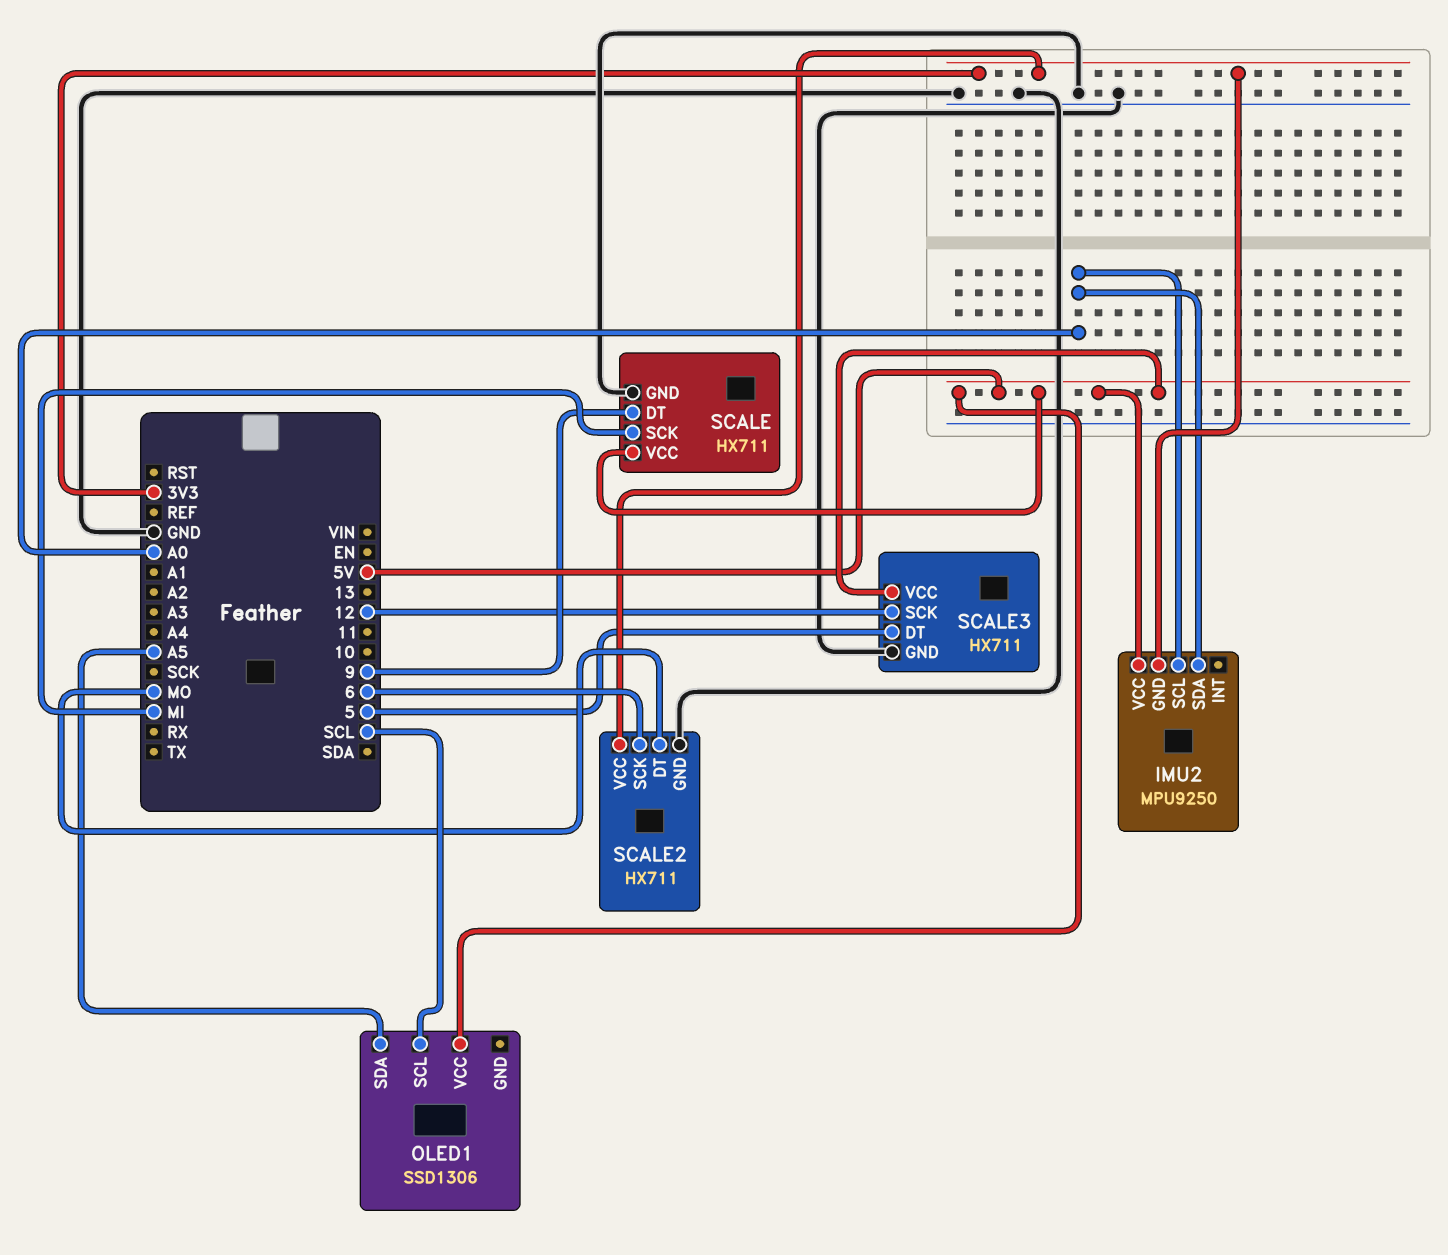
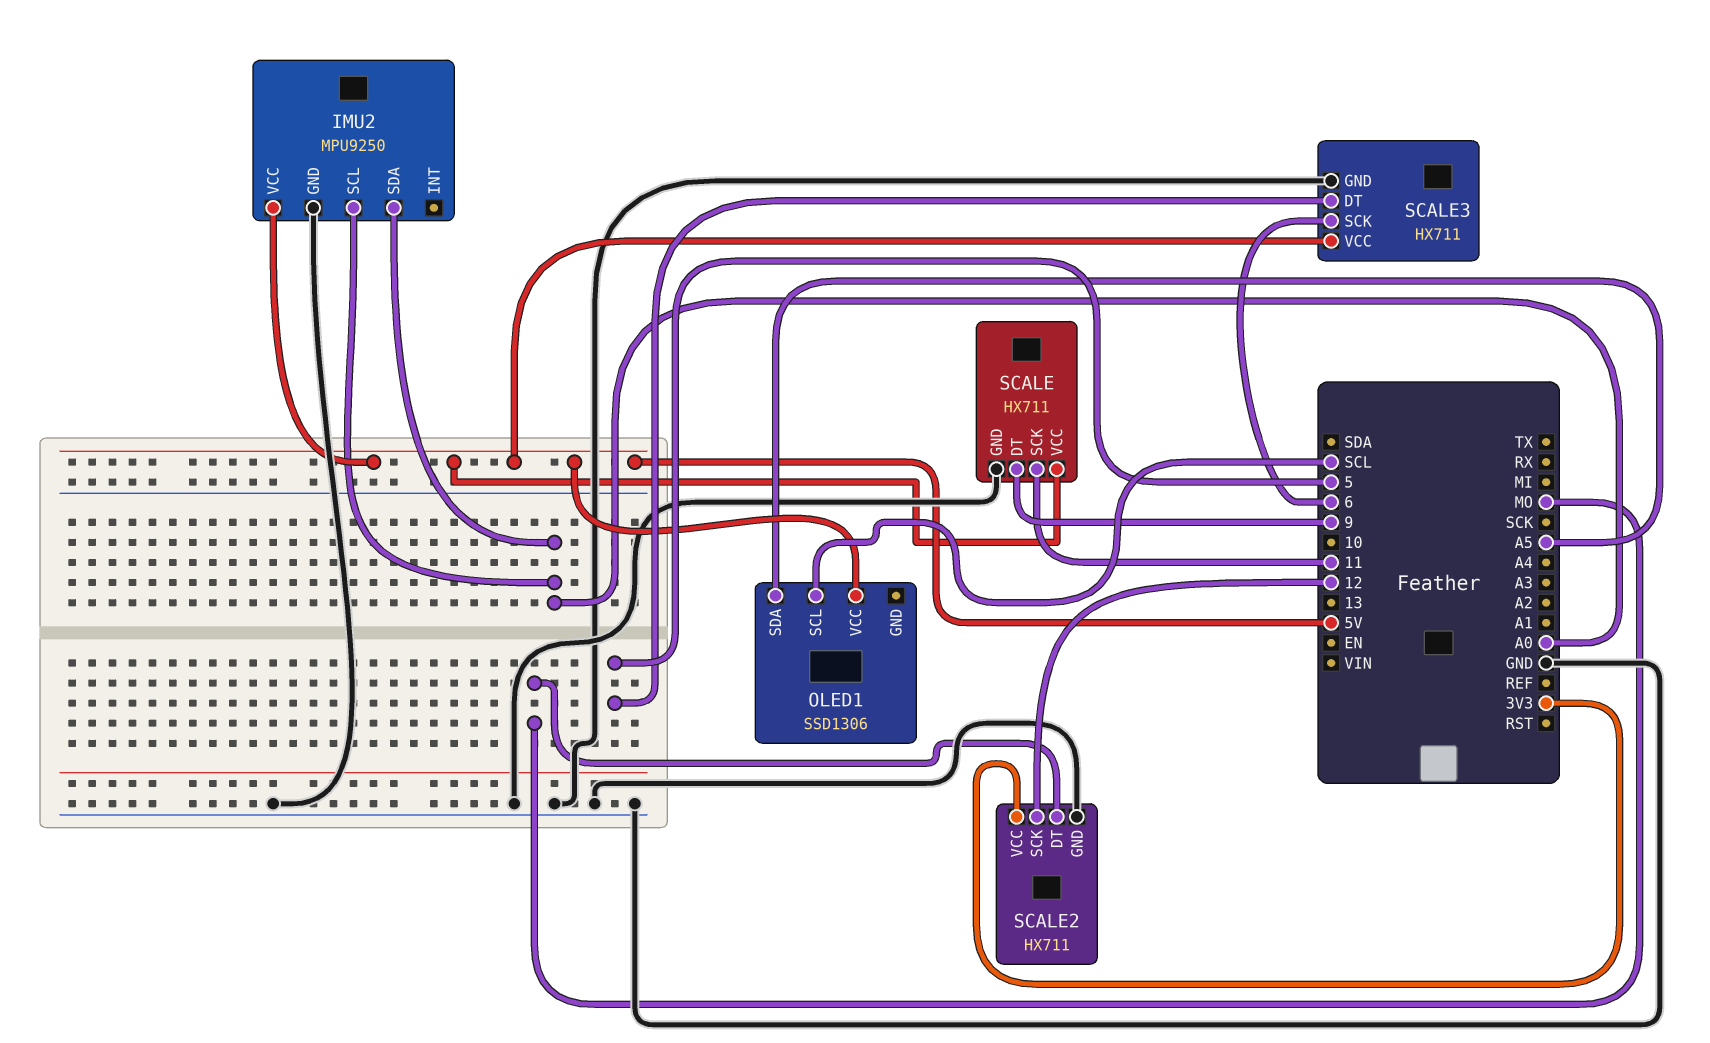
IMU2 pin GND: 3V3 -> GND
SCALE pin SCK: MI -> 11
SCALE2 pin SCK: 6 -> 12
SCALE3 pin SCK: 12 -> 6

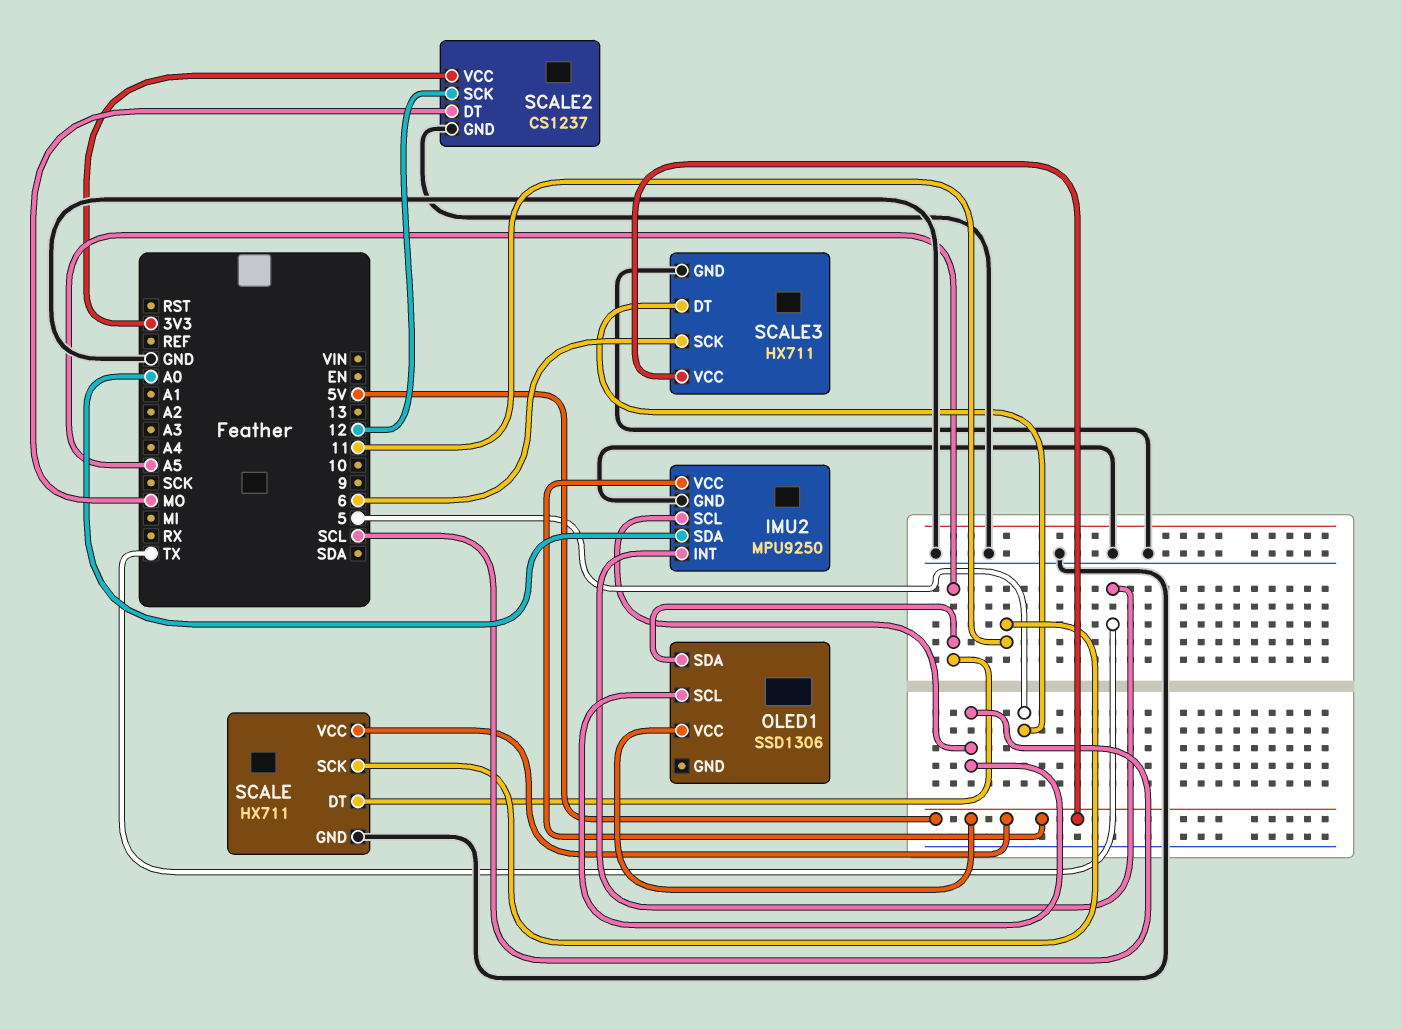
IMU2 pin INT: none -> TX
IMU2 pin SCL: A0 -> SCL
SCALE pin DT: 9 -> A5
SCALE2: HX711 -> CS1237

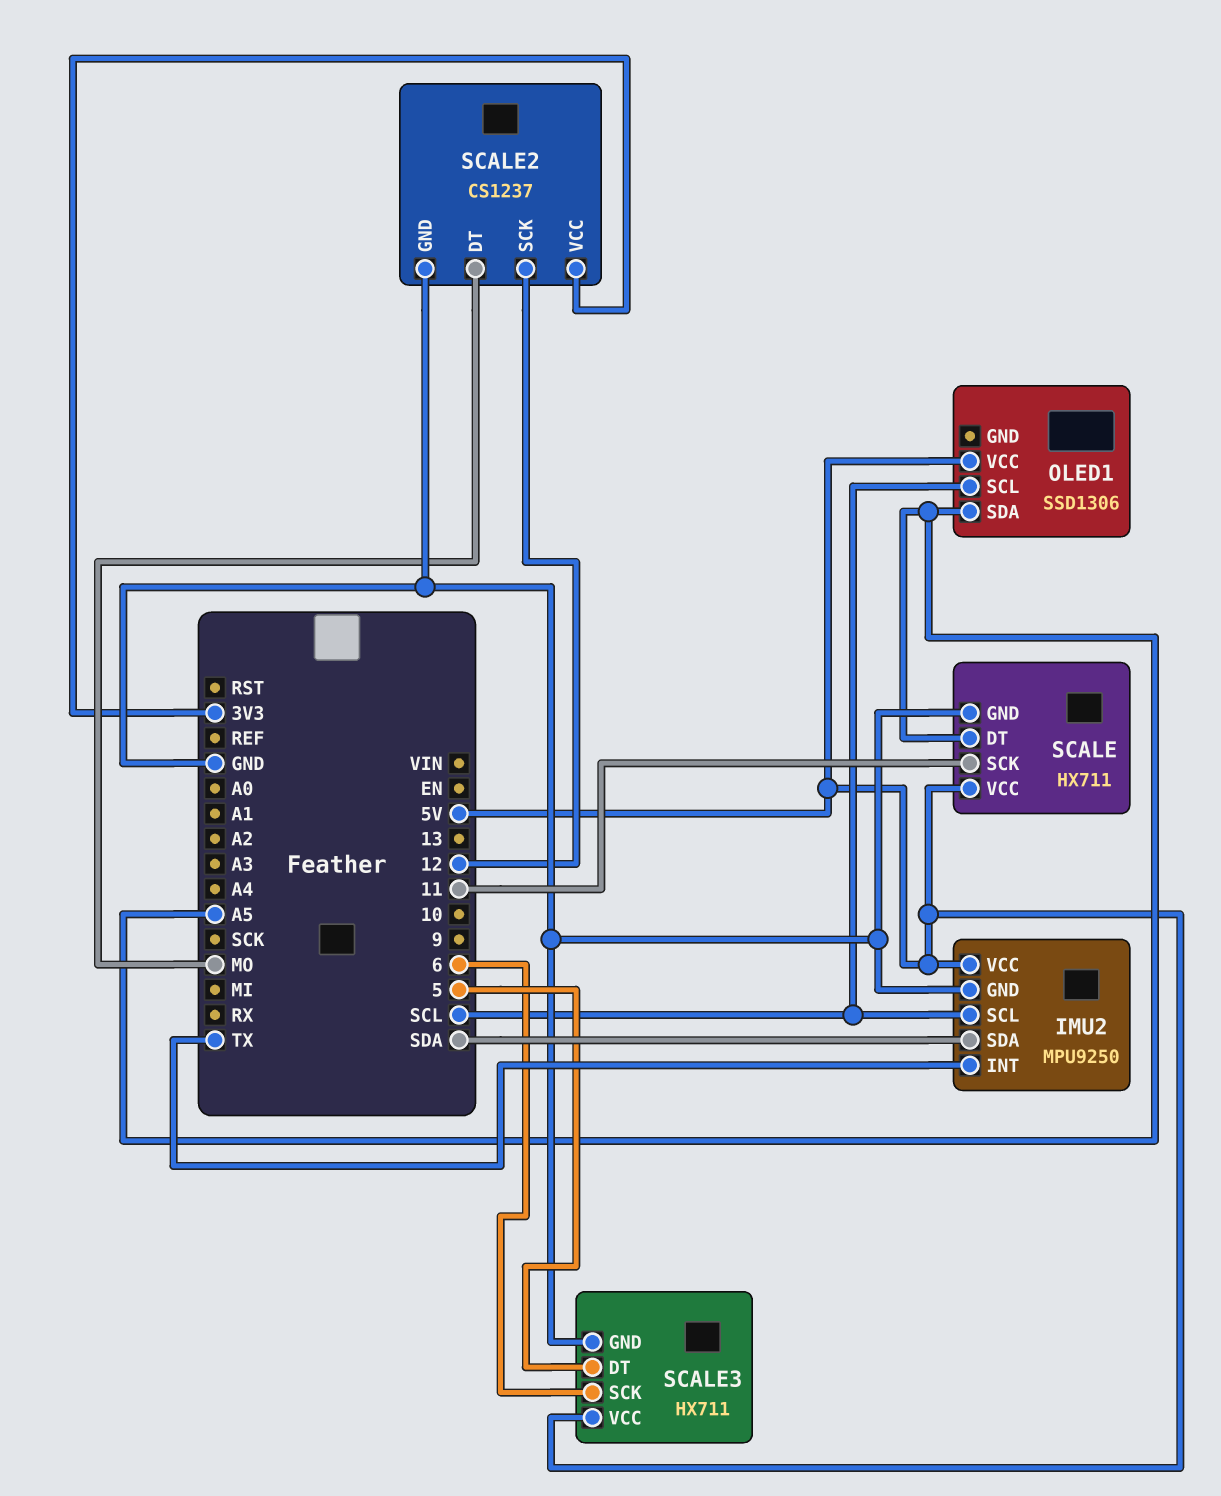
IMU2 pin SDA: A0 -> SDA

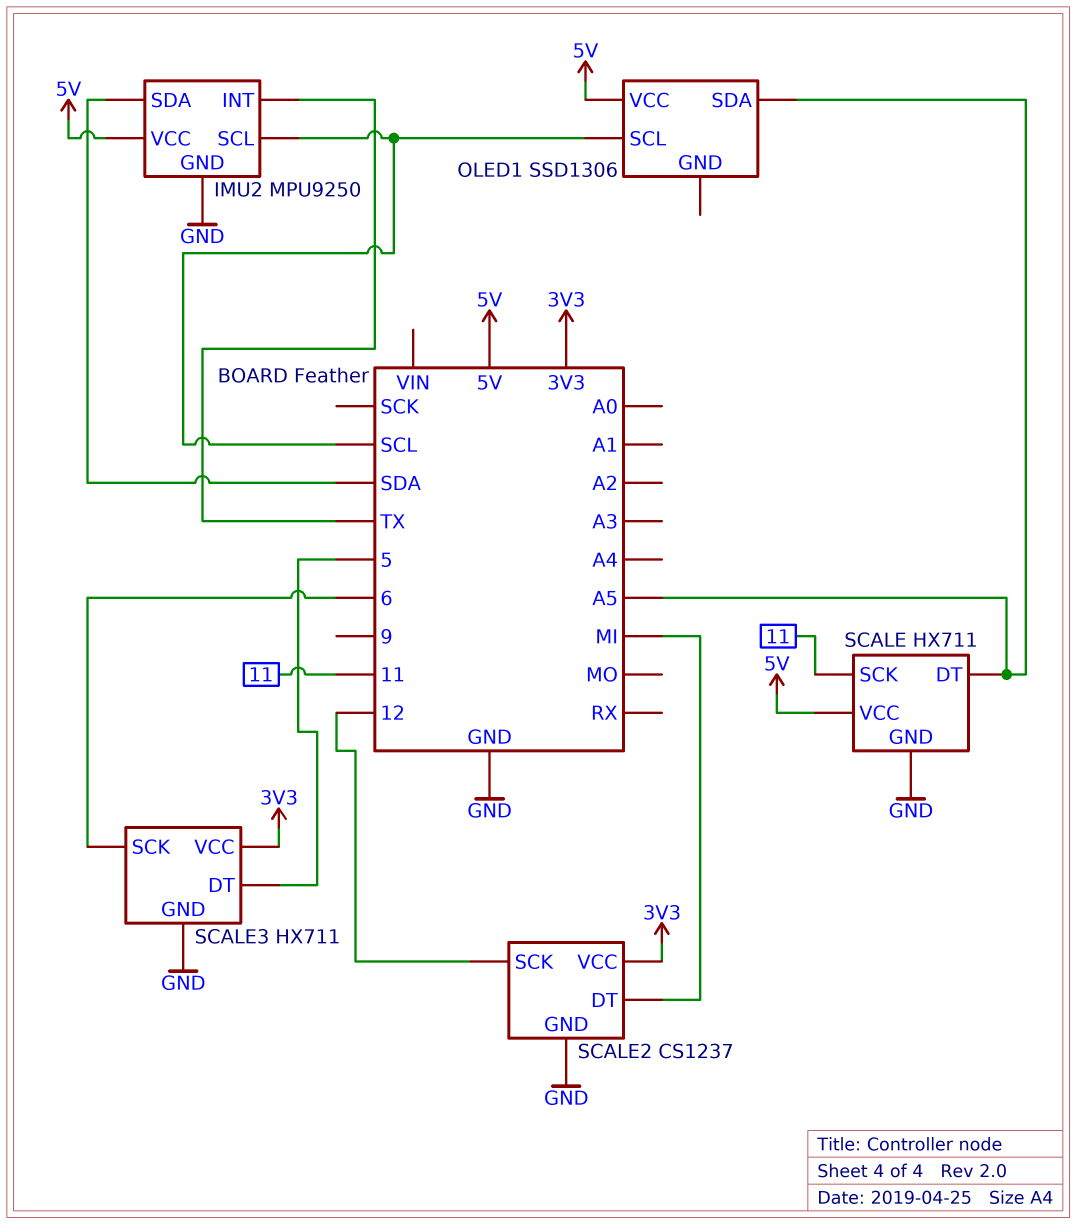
SCALE2 pin DT: MO -> MI
SCALE3 pin VCC: 5V -> 3V3

